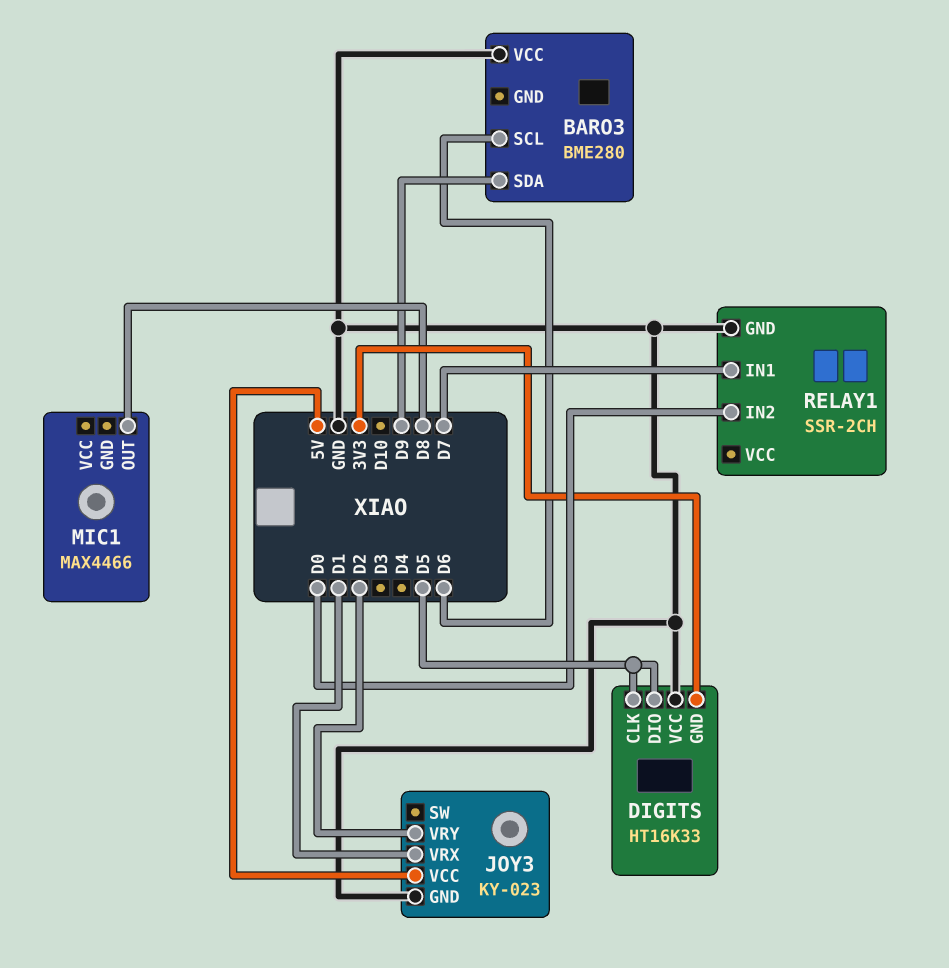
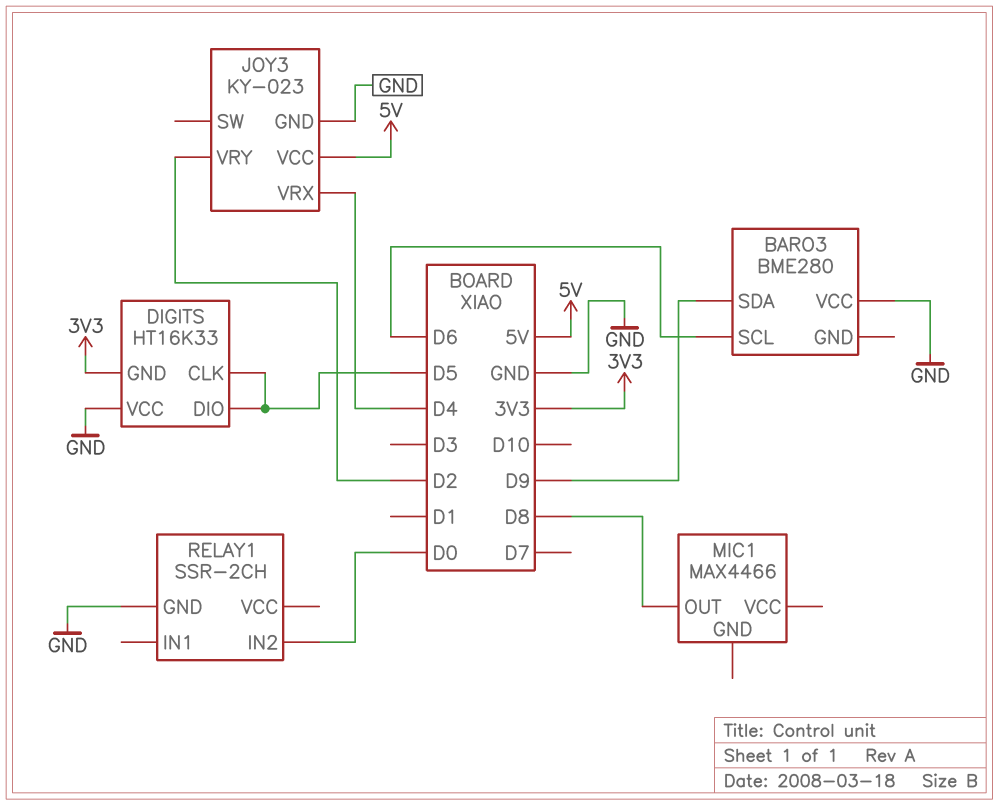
JOY3 pin VRX: D1 -> D4
RELAY1 pin IN1: D7 -> none

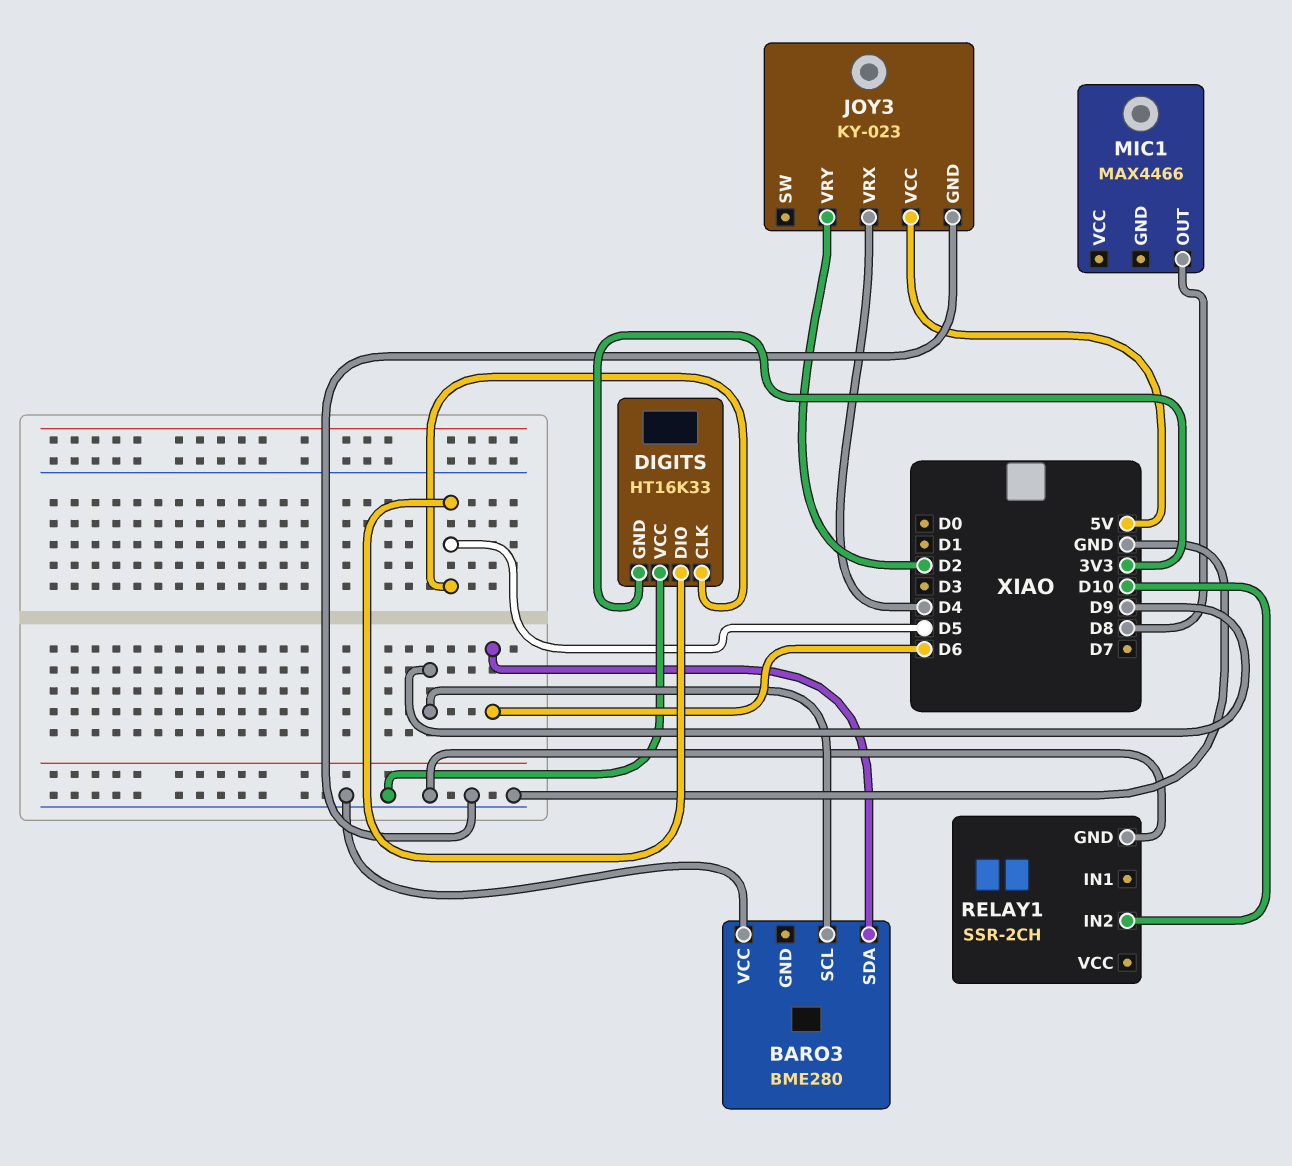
BARO3 pin SCL: D6 -> D9
BARO3 pin SDA: D9 -> D6
RELAY1 pin IN2: D0 -> D10

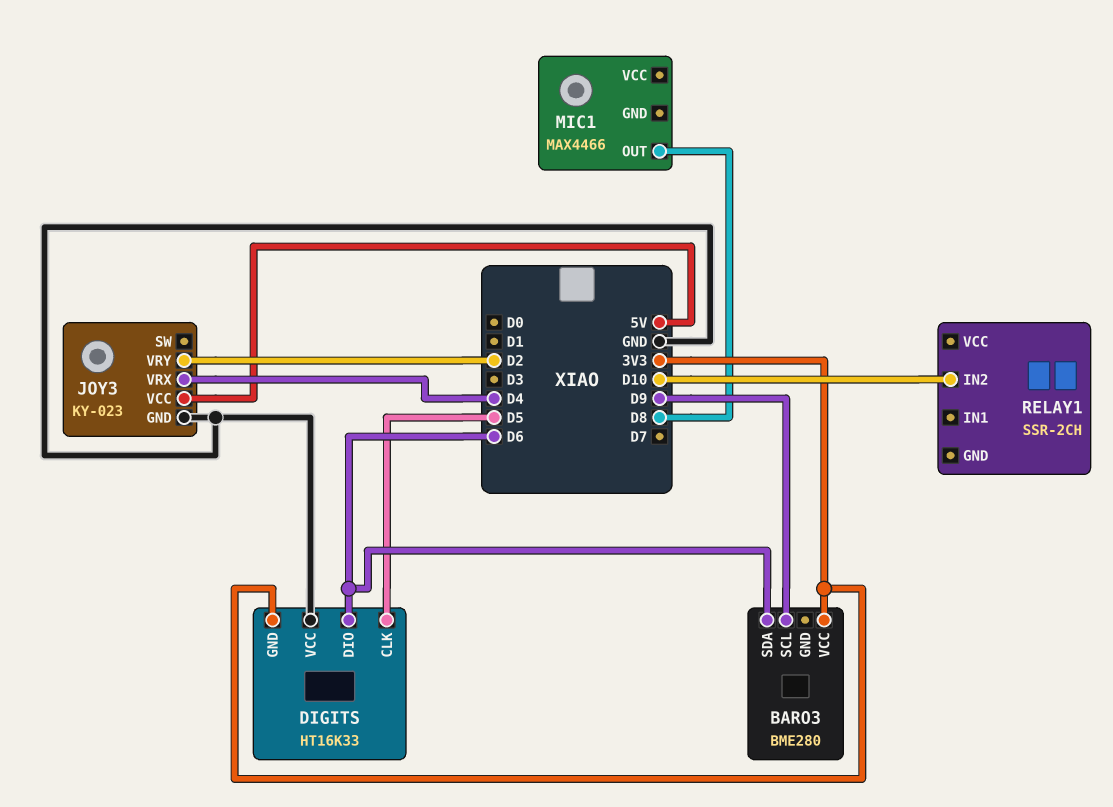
BARO3 pin VCC: GND -> 3V3
DIGITS pin DIO: D5 -> D6
RELAY1 pin GND: GND -> none

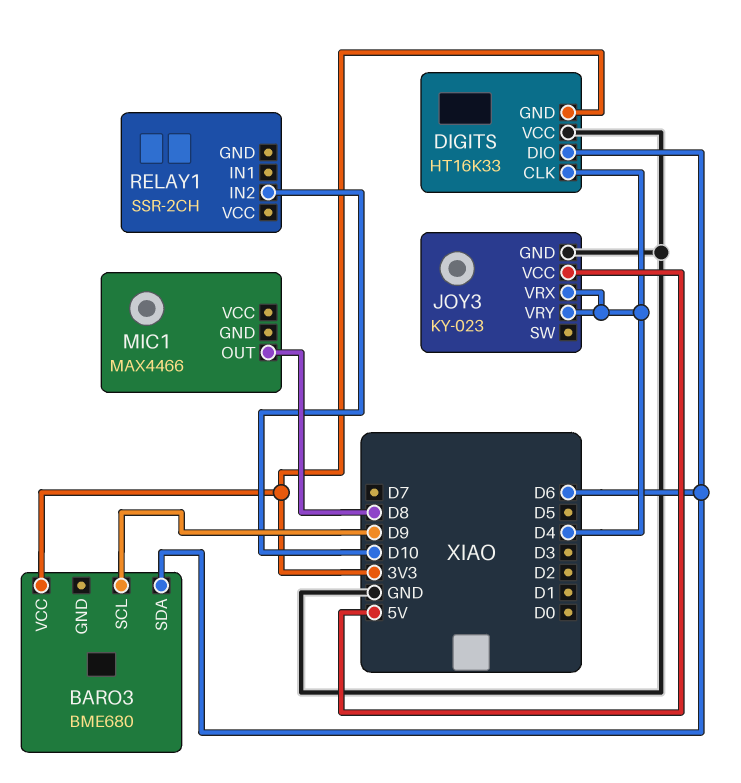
BARO3: BME280 -> BME680
DIGITS pin CLK: D5 -> D4
JOY3 pin VRY: D2 -> D4

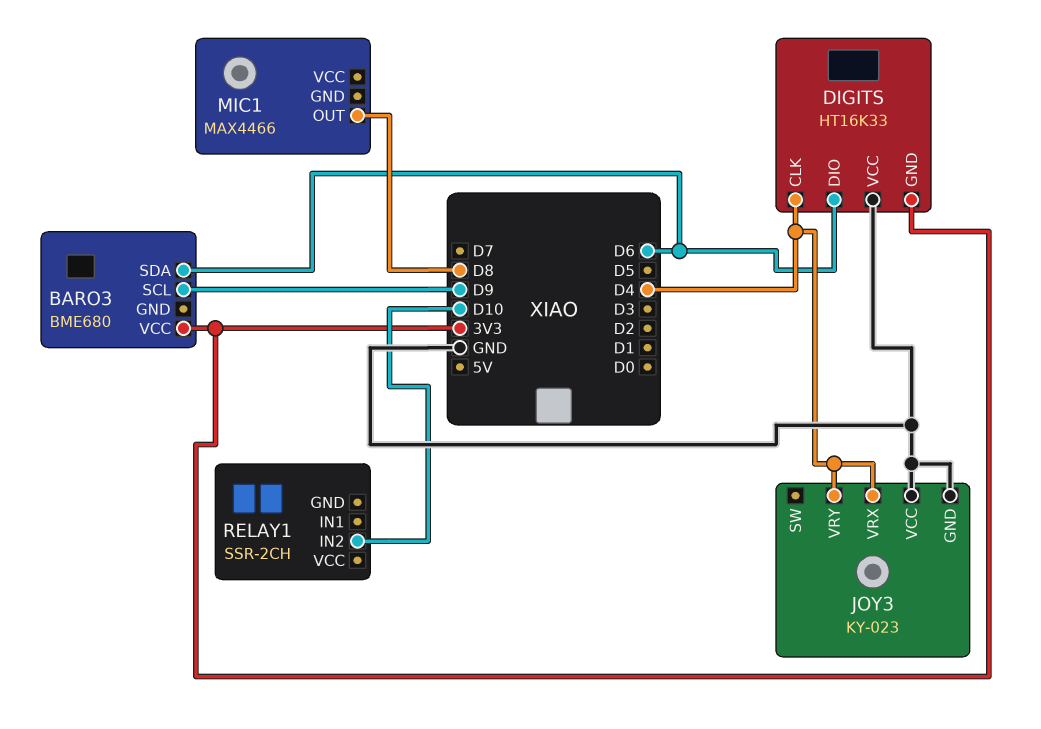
JOY3 pin VCC: 5V -> GND

